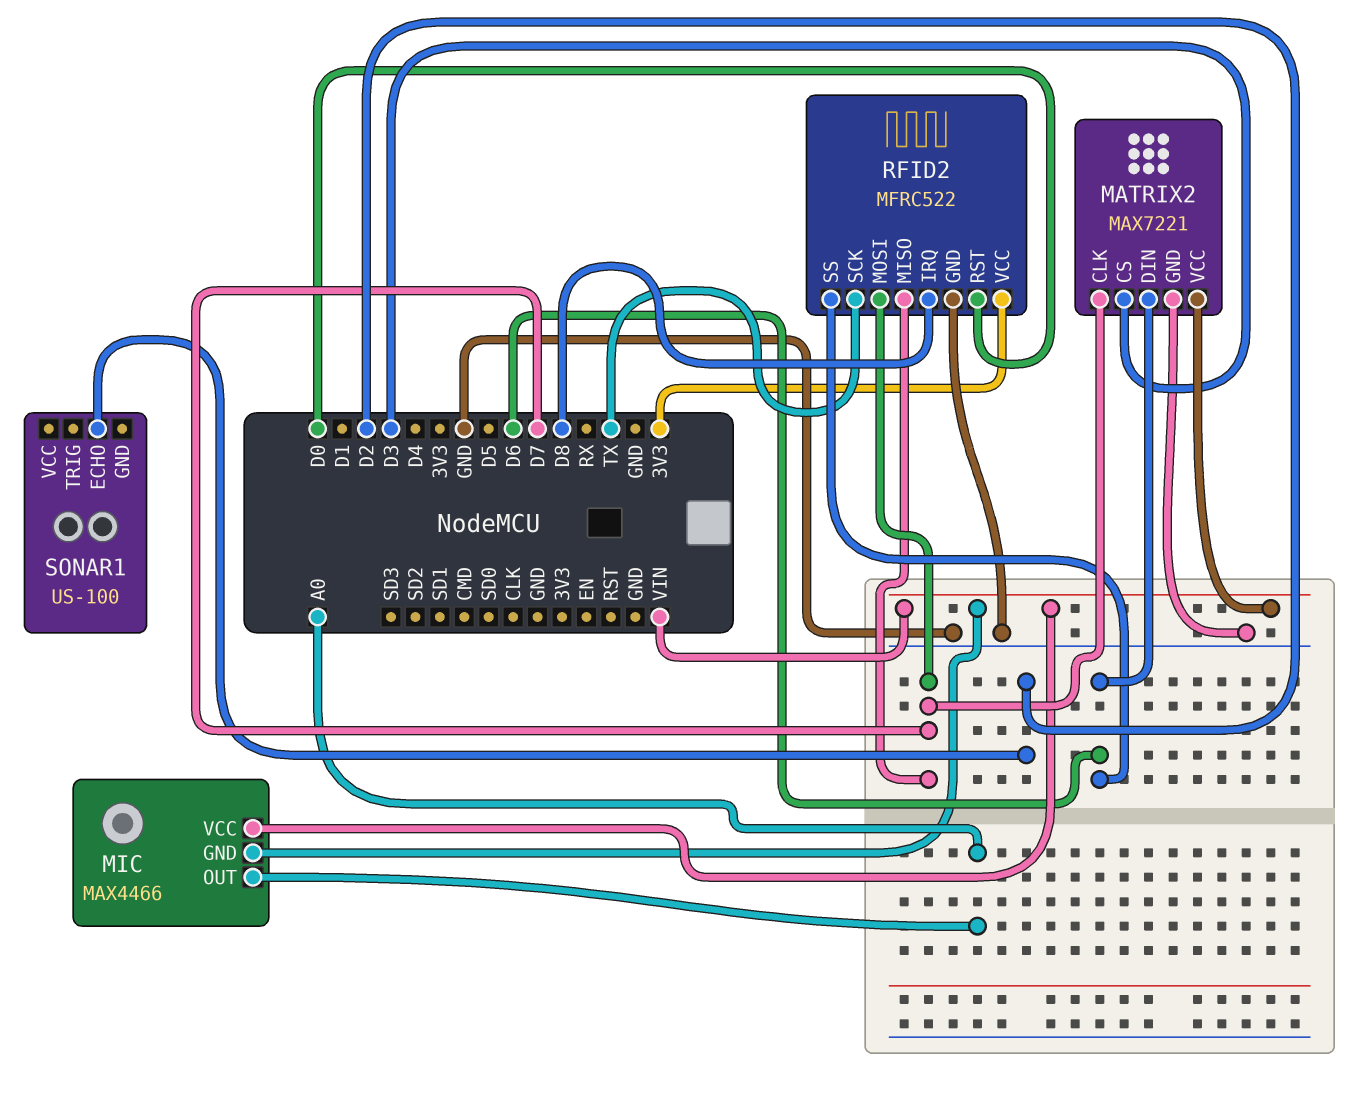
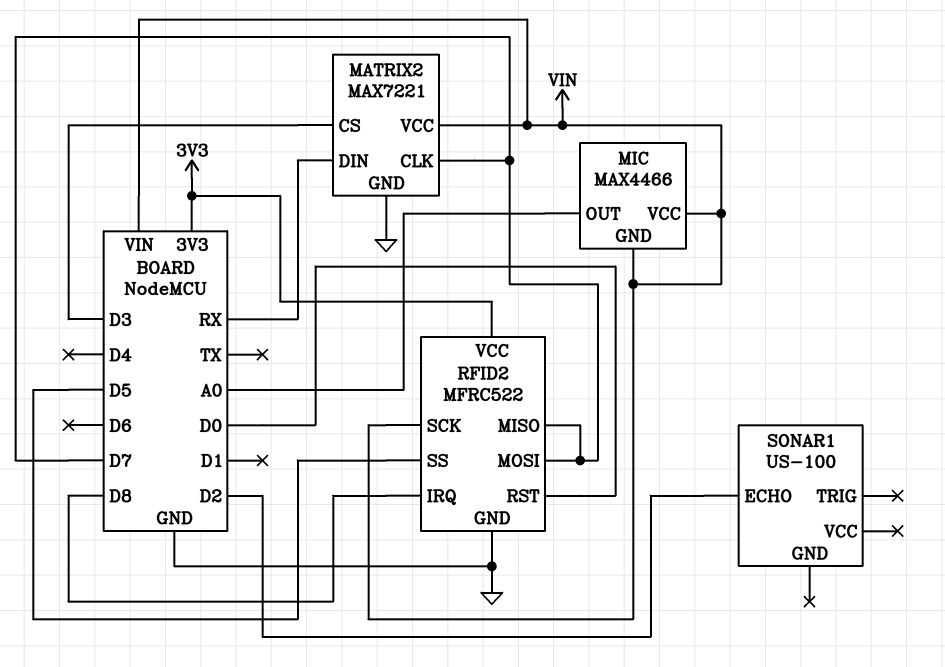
MATRIX2 pin DIN: D6 -> RX
RFID2 pin SCK: TX -> VIN
RFID2 pin SS: D6 -> D5

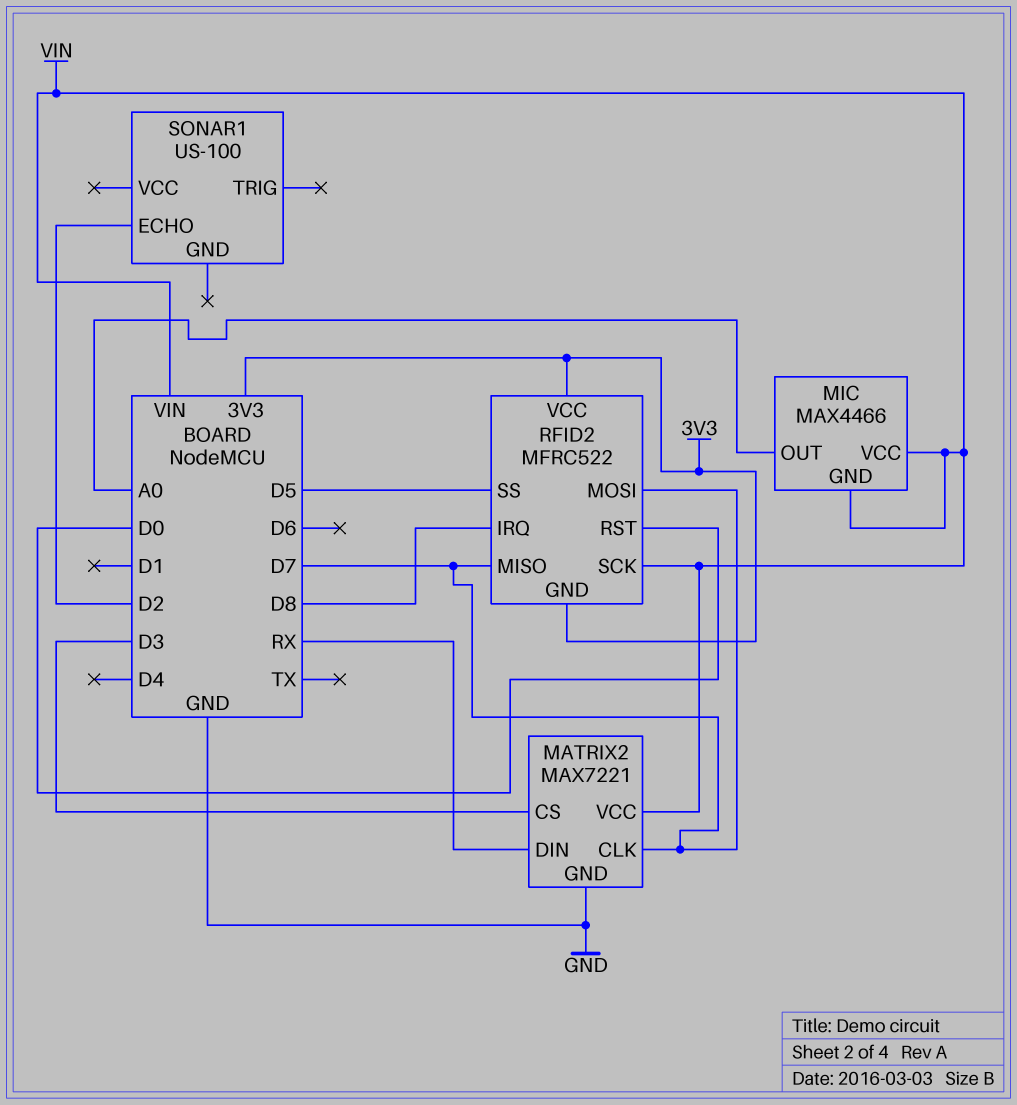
RFID2 pin GND: GND -> 3V3

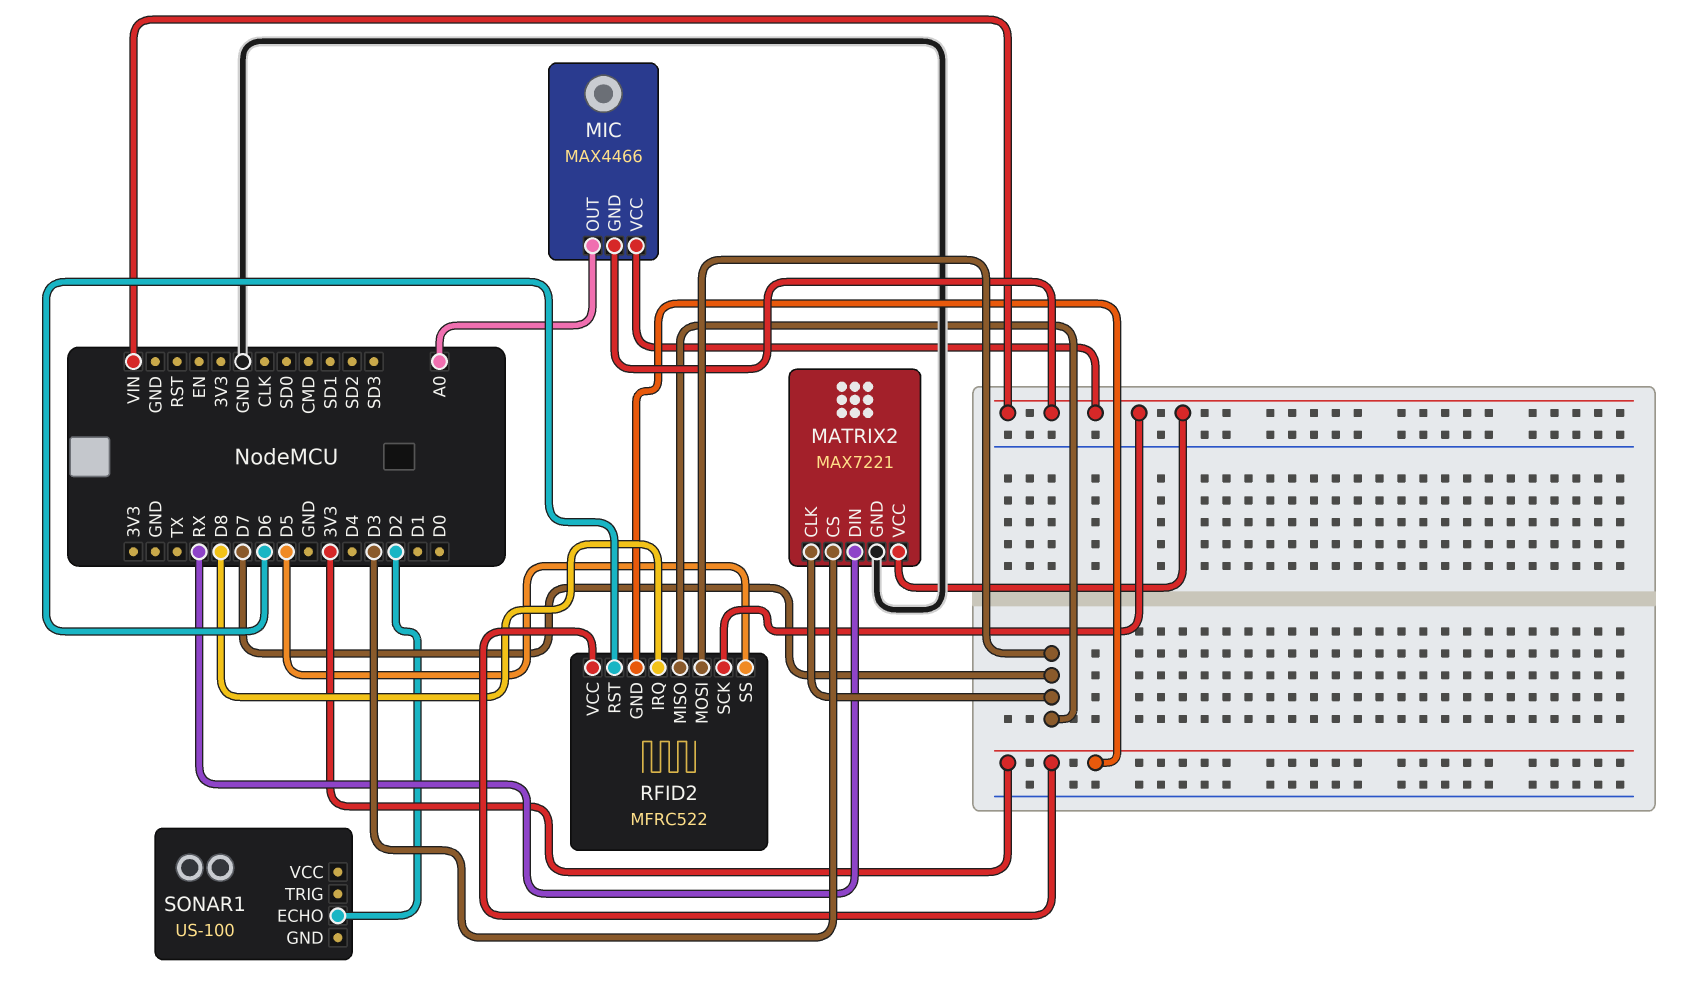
RFID2 pin RST: D0 -> D6

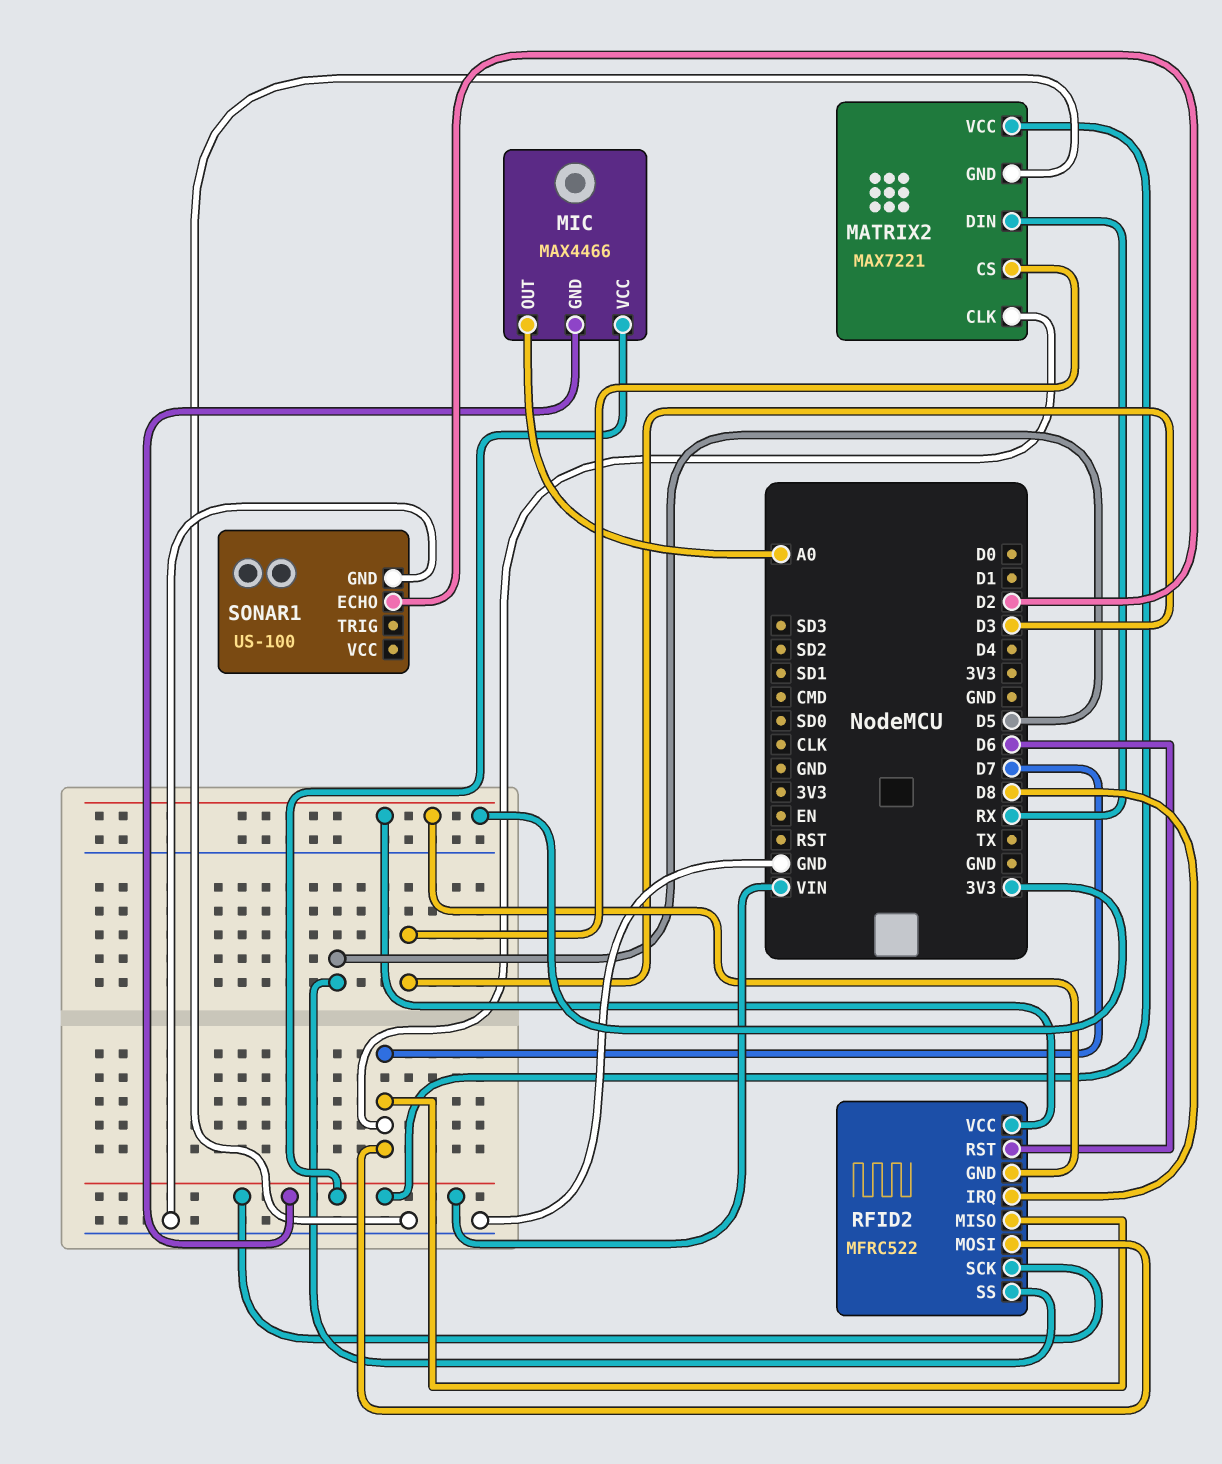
SONAR1 pin GND: none -> GND

